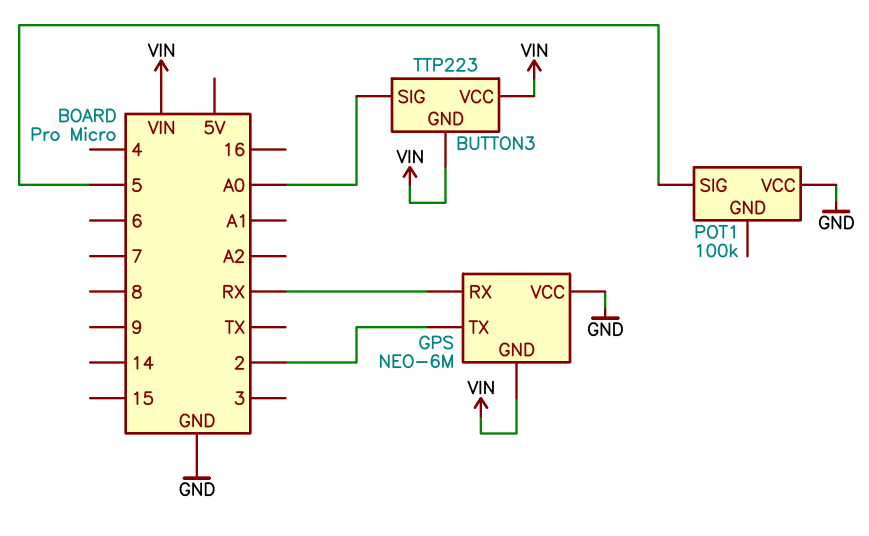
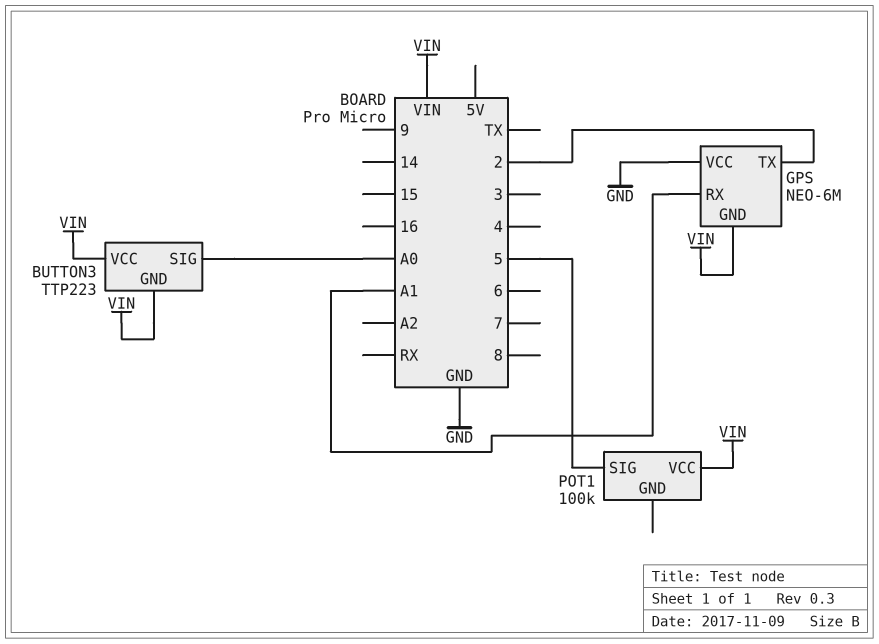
GPS pin RX: RX -> A1
POT1 pin VCC: GND -> VIN

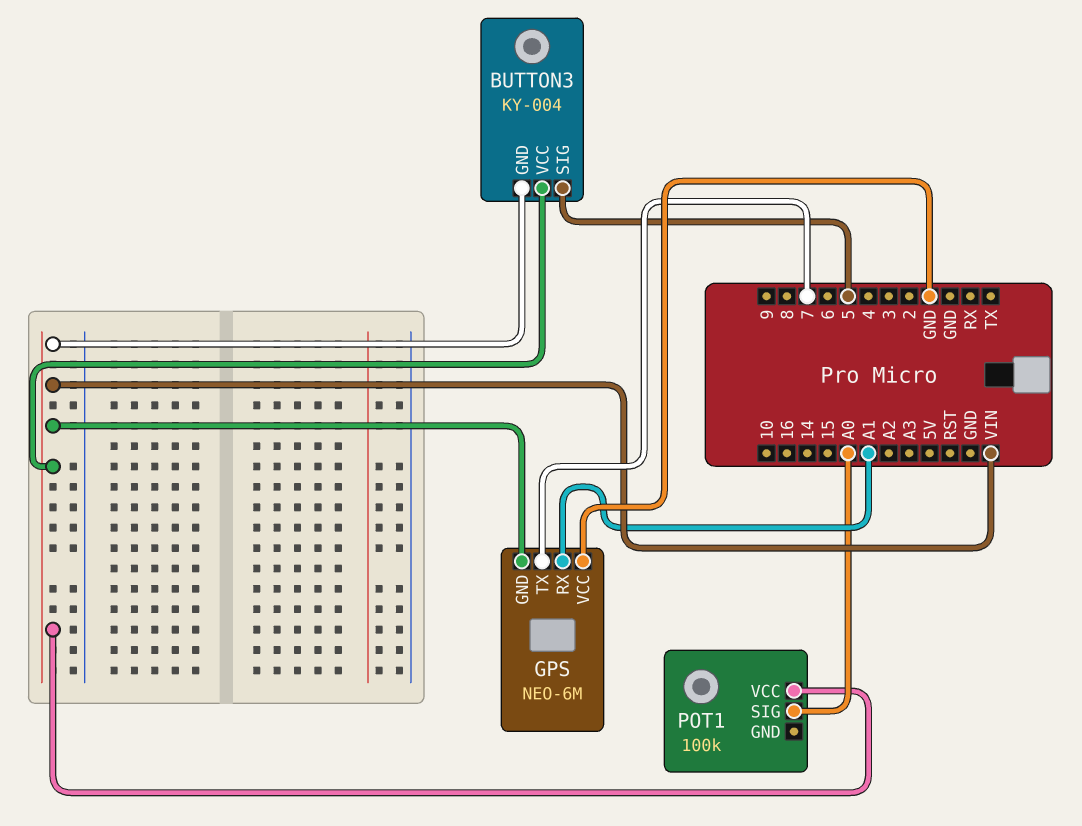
BUTTON3: TTP223 -> KY-004
BUTTON3 pin SIG: A0 -> 5
GPS pin TX: 2 -> 7
POT1 pin SIG: 5 -> A0

